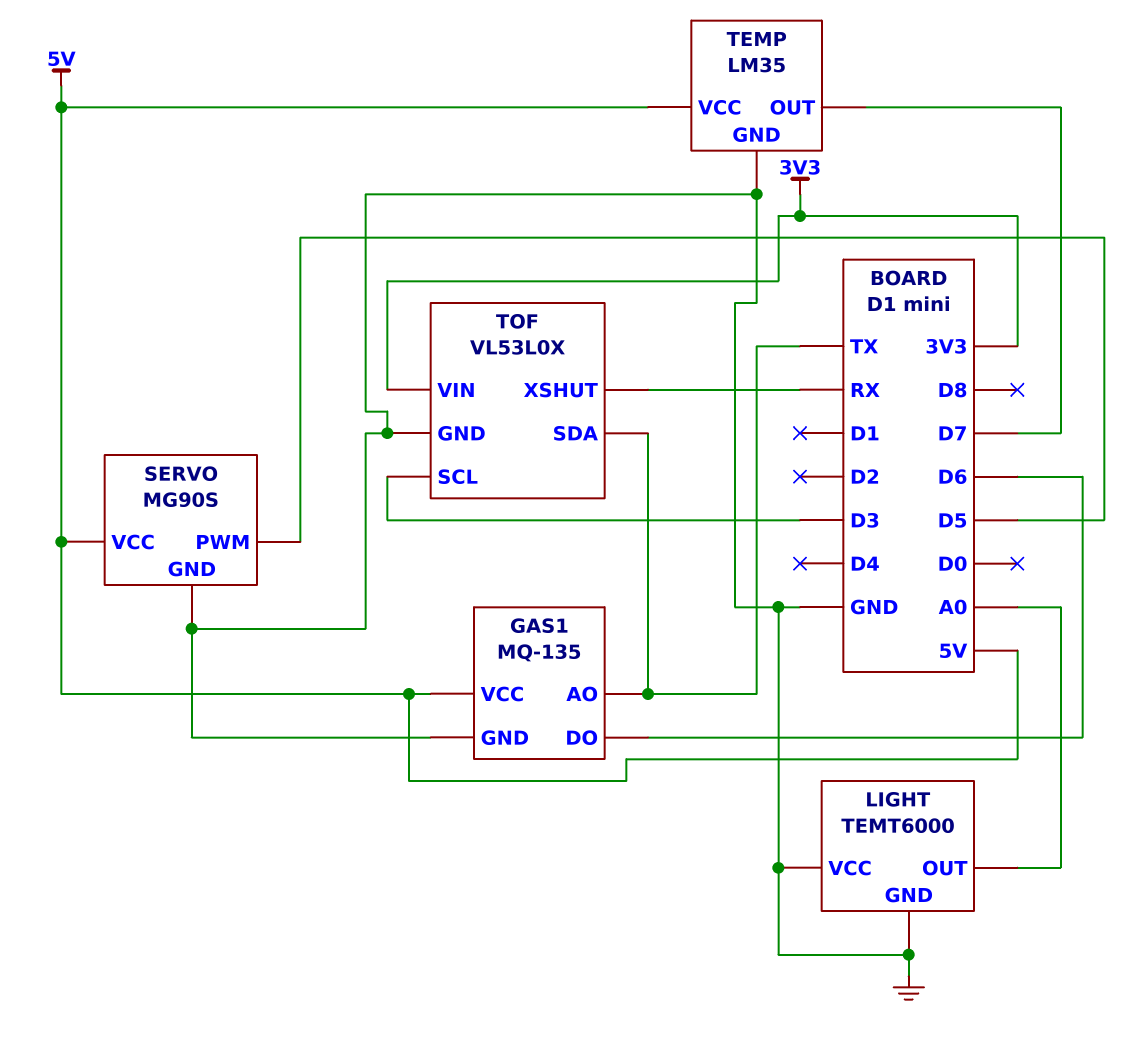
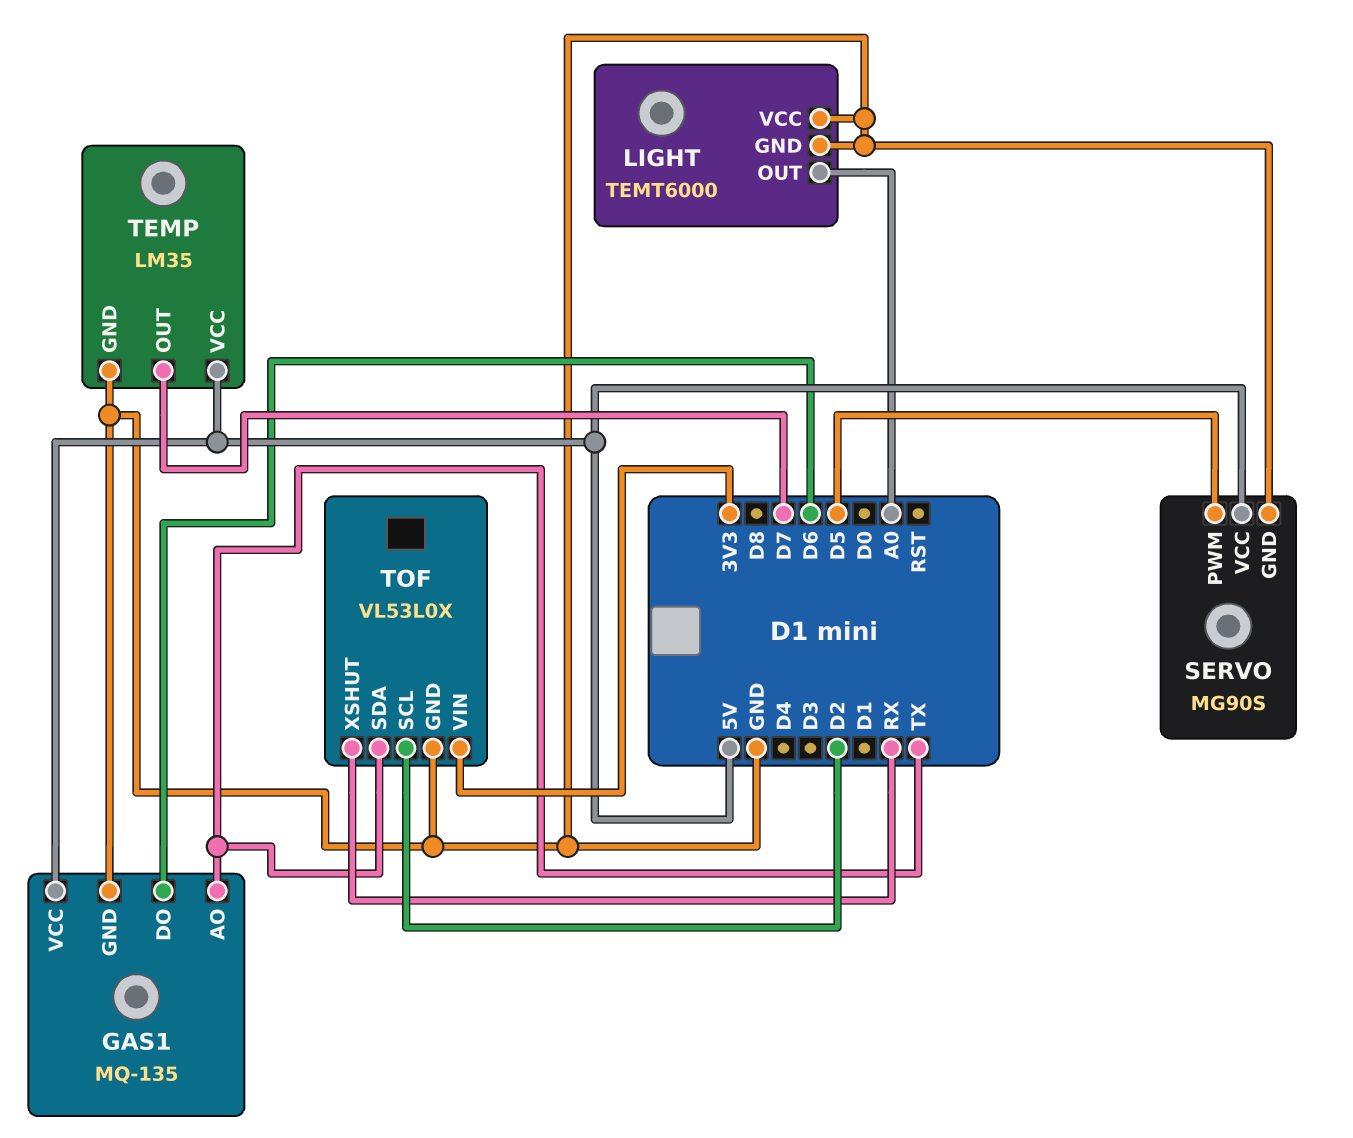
TOF pin SCL: D3 -> D2

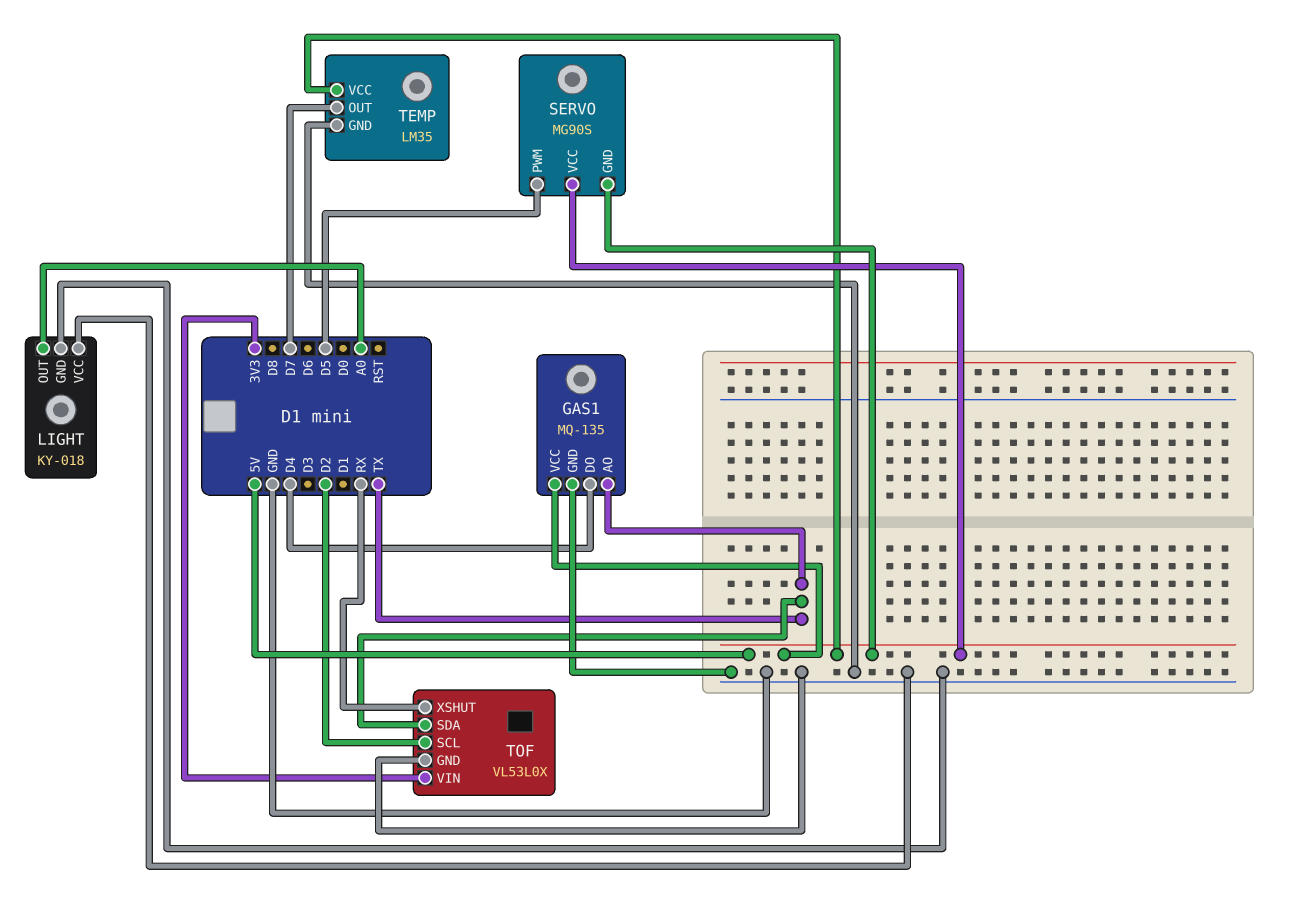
GAS1 pin DO: D6 -> D4
LIGHT: TEMT6000 -> KY-018
SERVO pin GND: GND -> 5V

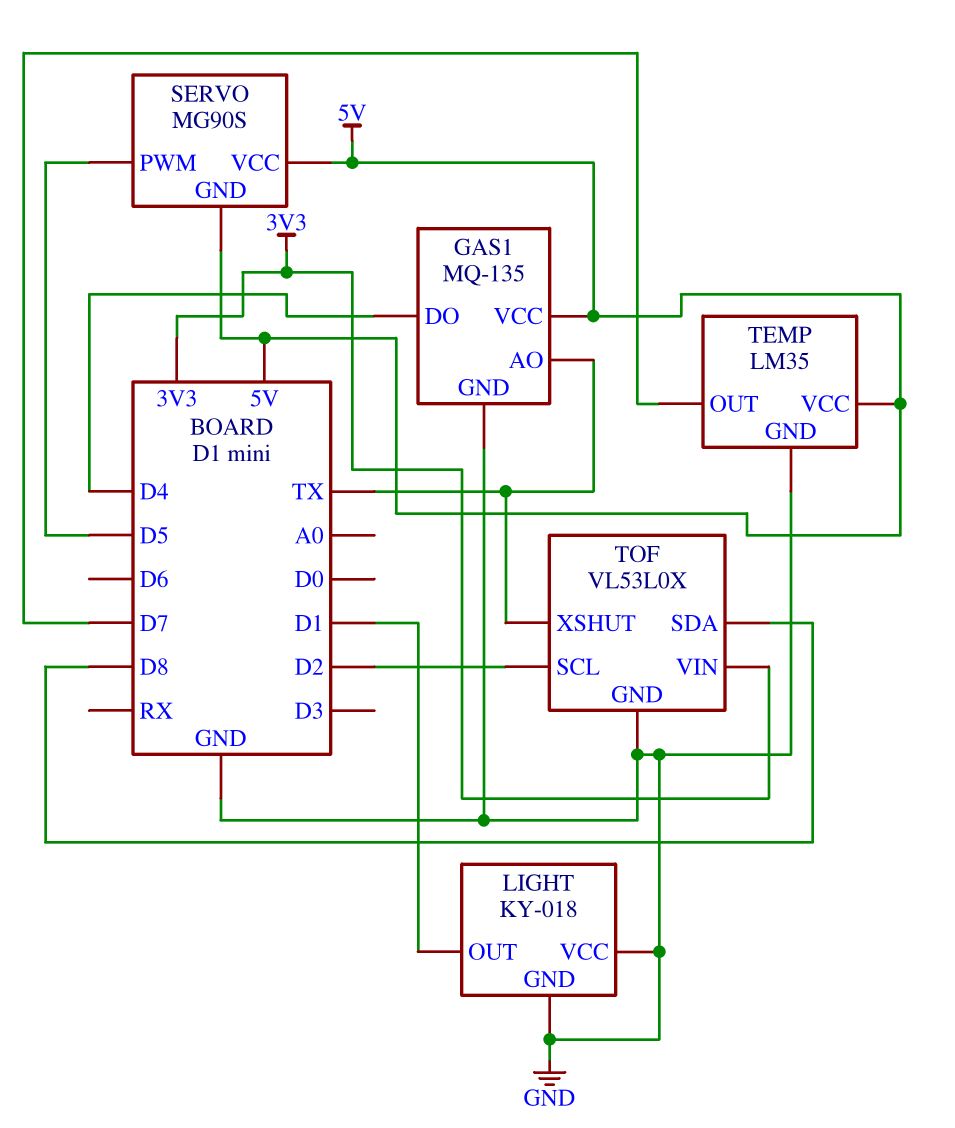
LIGHT pin OUT: A0 -> D1
TOF pin SDA: TX -> D8
TOF pin XSHUT: RX -> TX

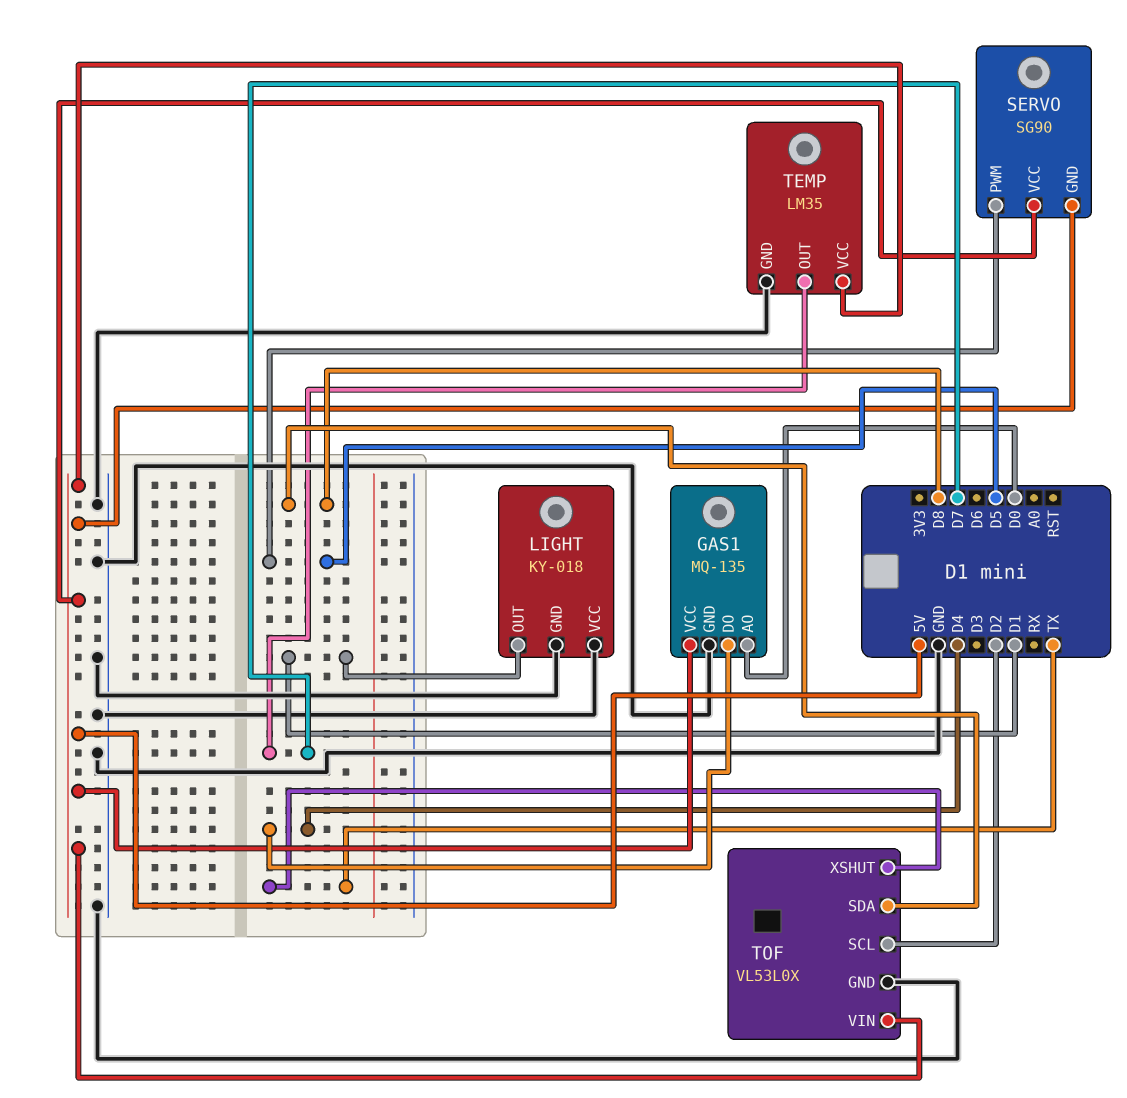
GAS1 pin AO: TX -> D0
SERVO: MG90S -> SG90
TOF pin VIN: 3V3 -> 5V

